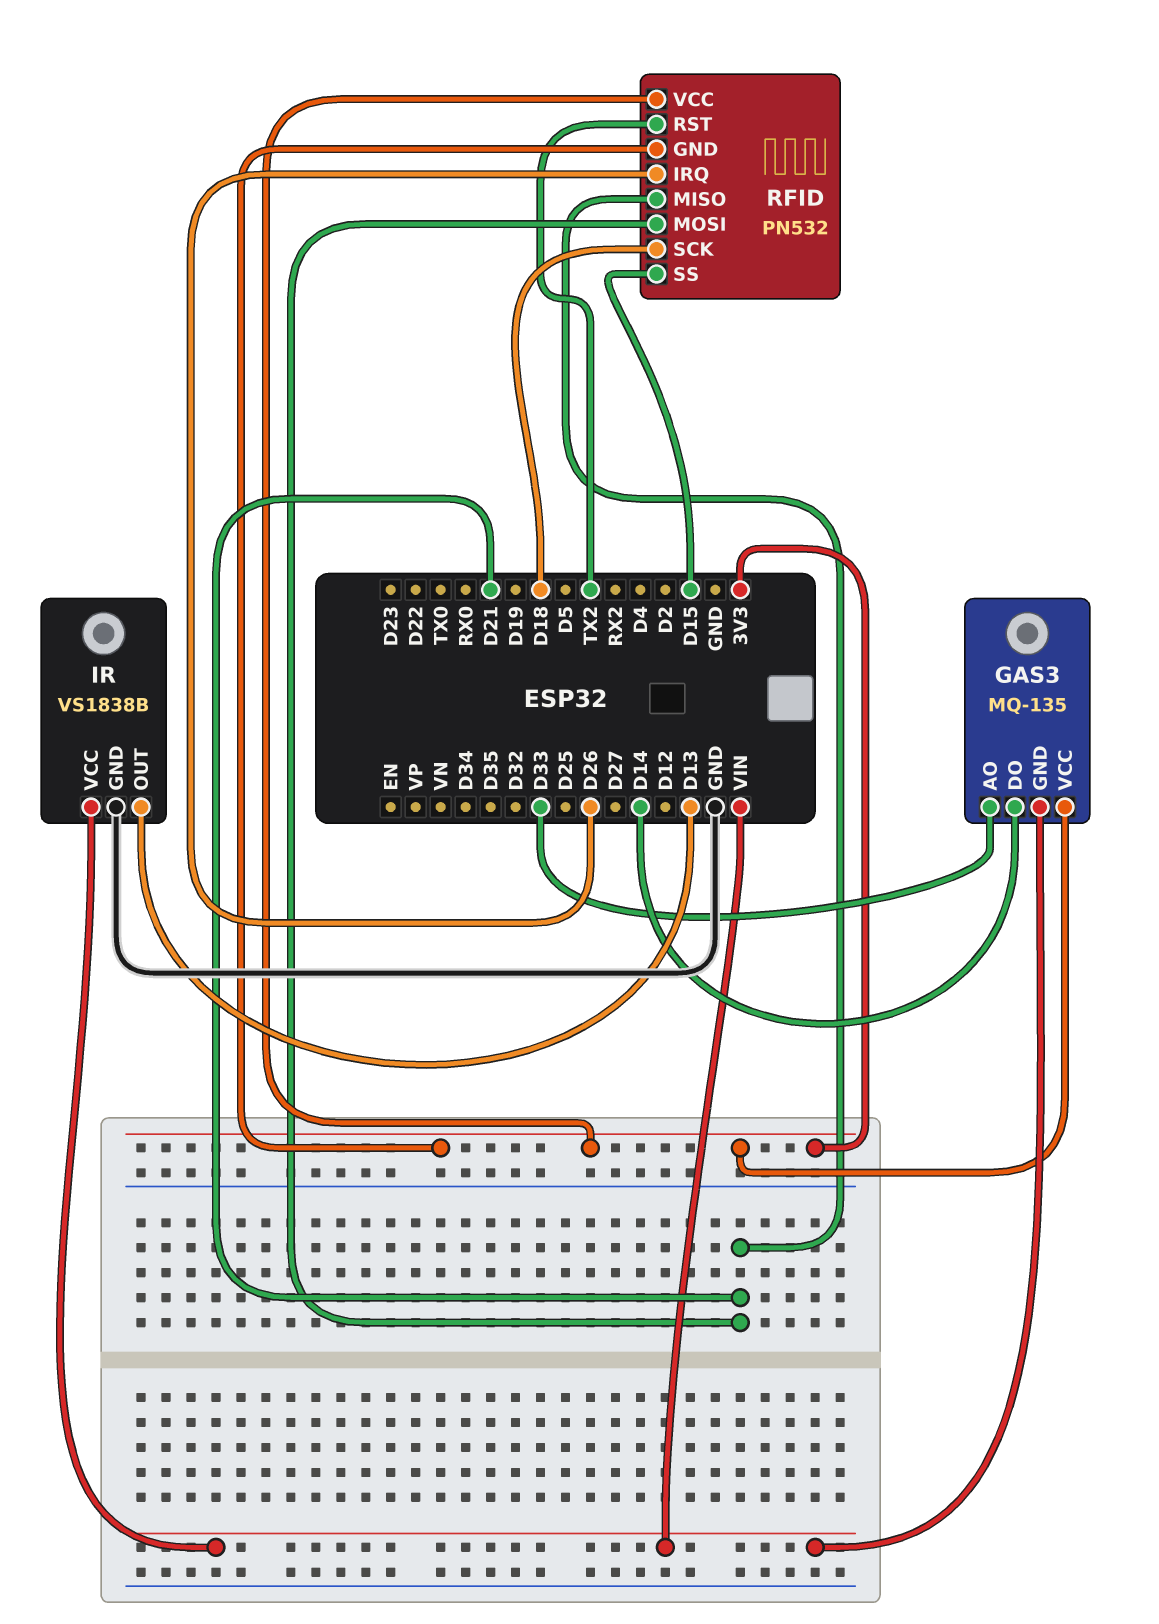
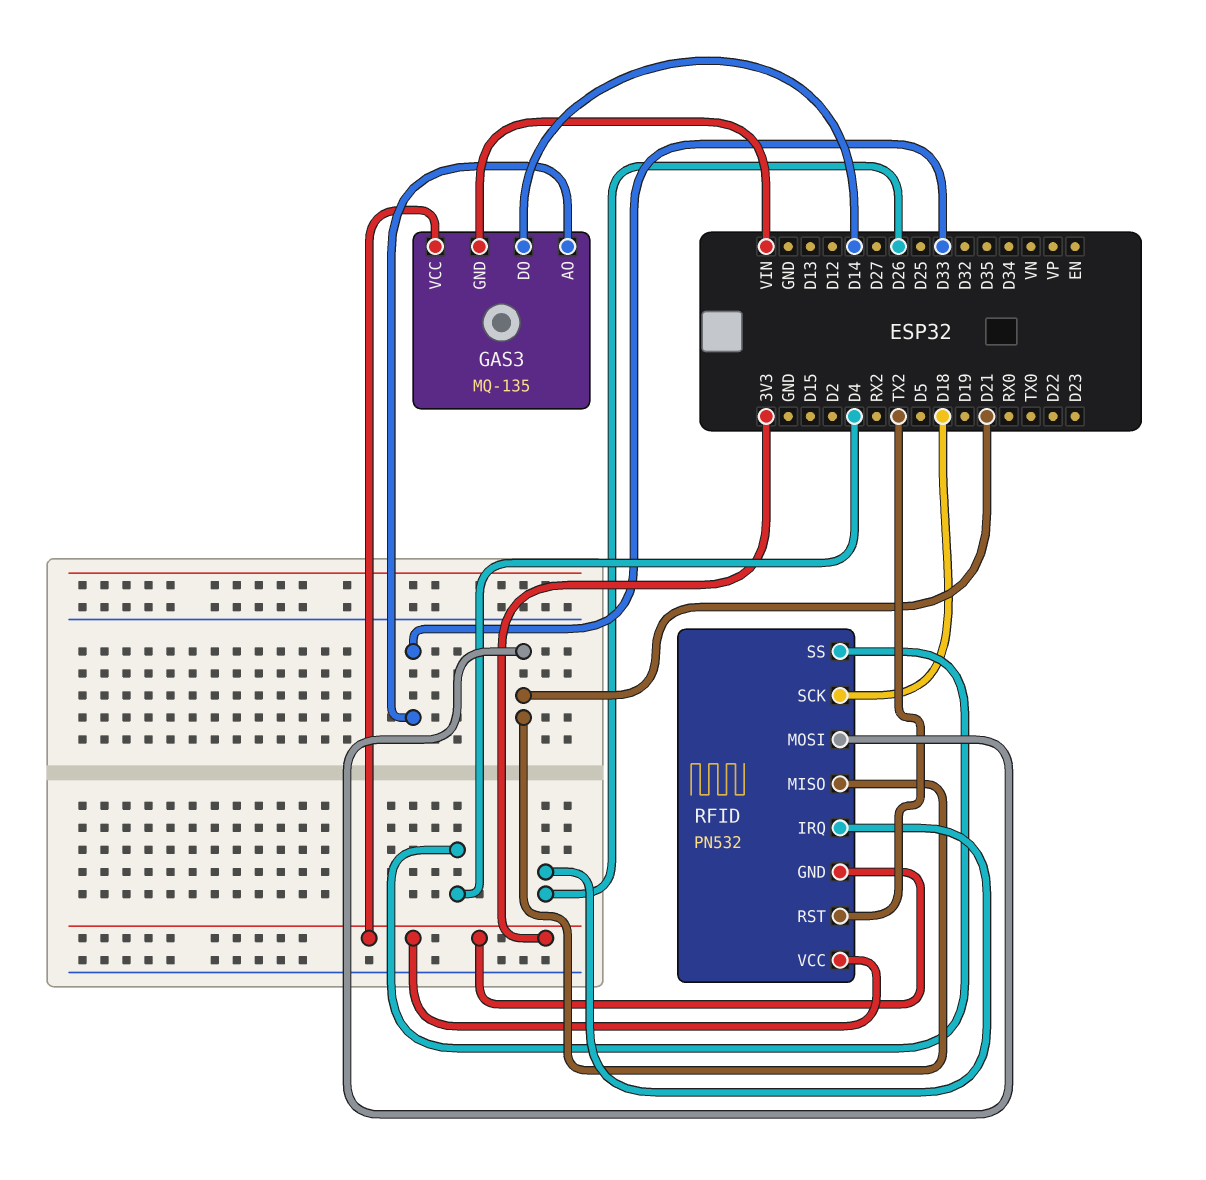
IR: VS1838B -> none
IR pin GND: GND -> none
IR pin OUT: D13 -> none
IR pin VCC: VIN -> none
RFID pin SS: D15 -> D4

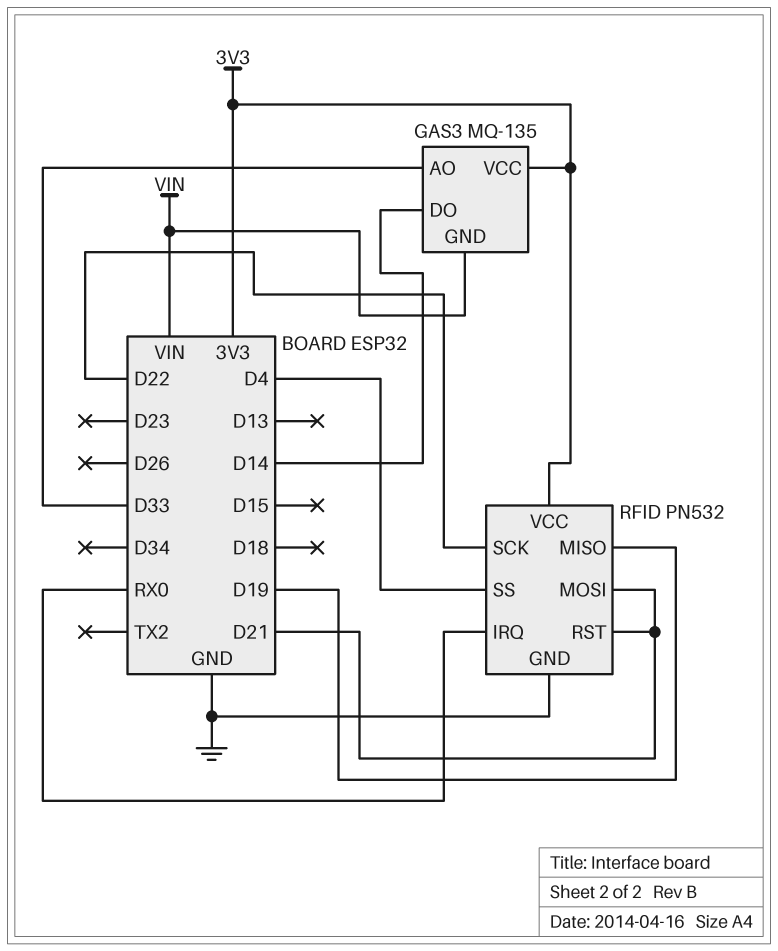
RFID pin GND: 3V3 -> GND
RFID pin IRQ: D26 -> RX0
RFID pin MISO: D21 -> D19
RFID pin RST: TX2 -> D21
RFID pin SCK: D18 -> D22

